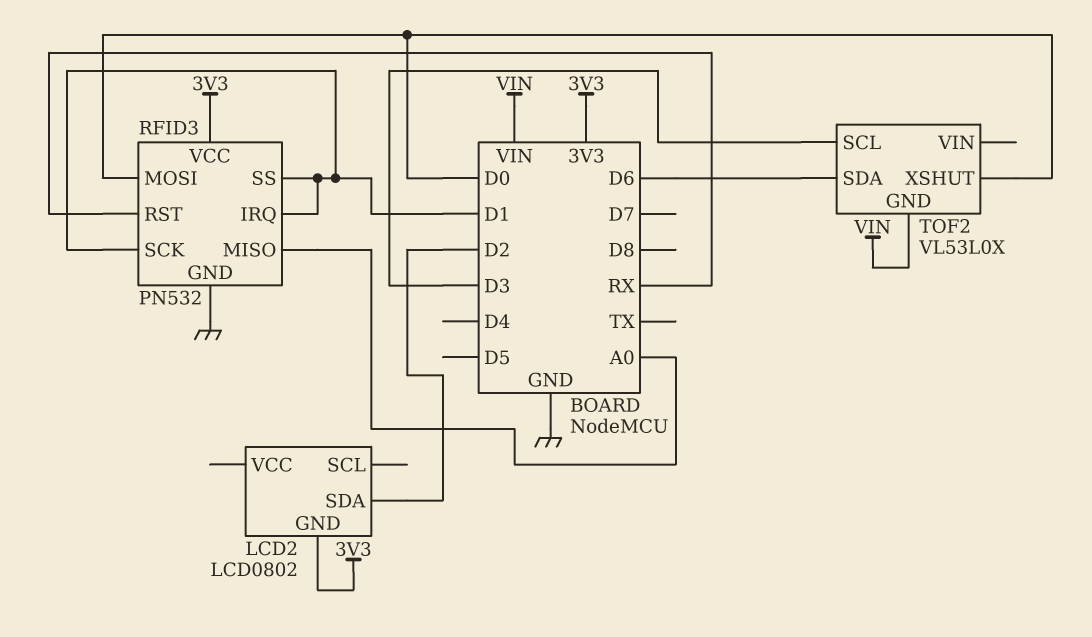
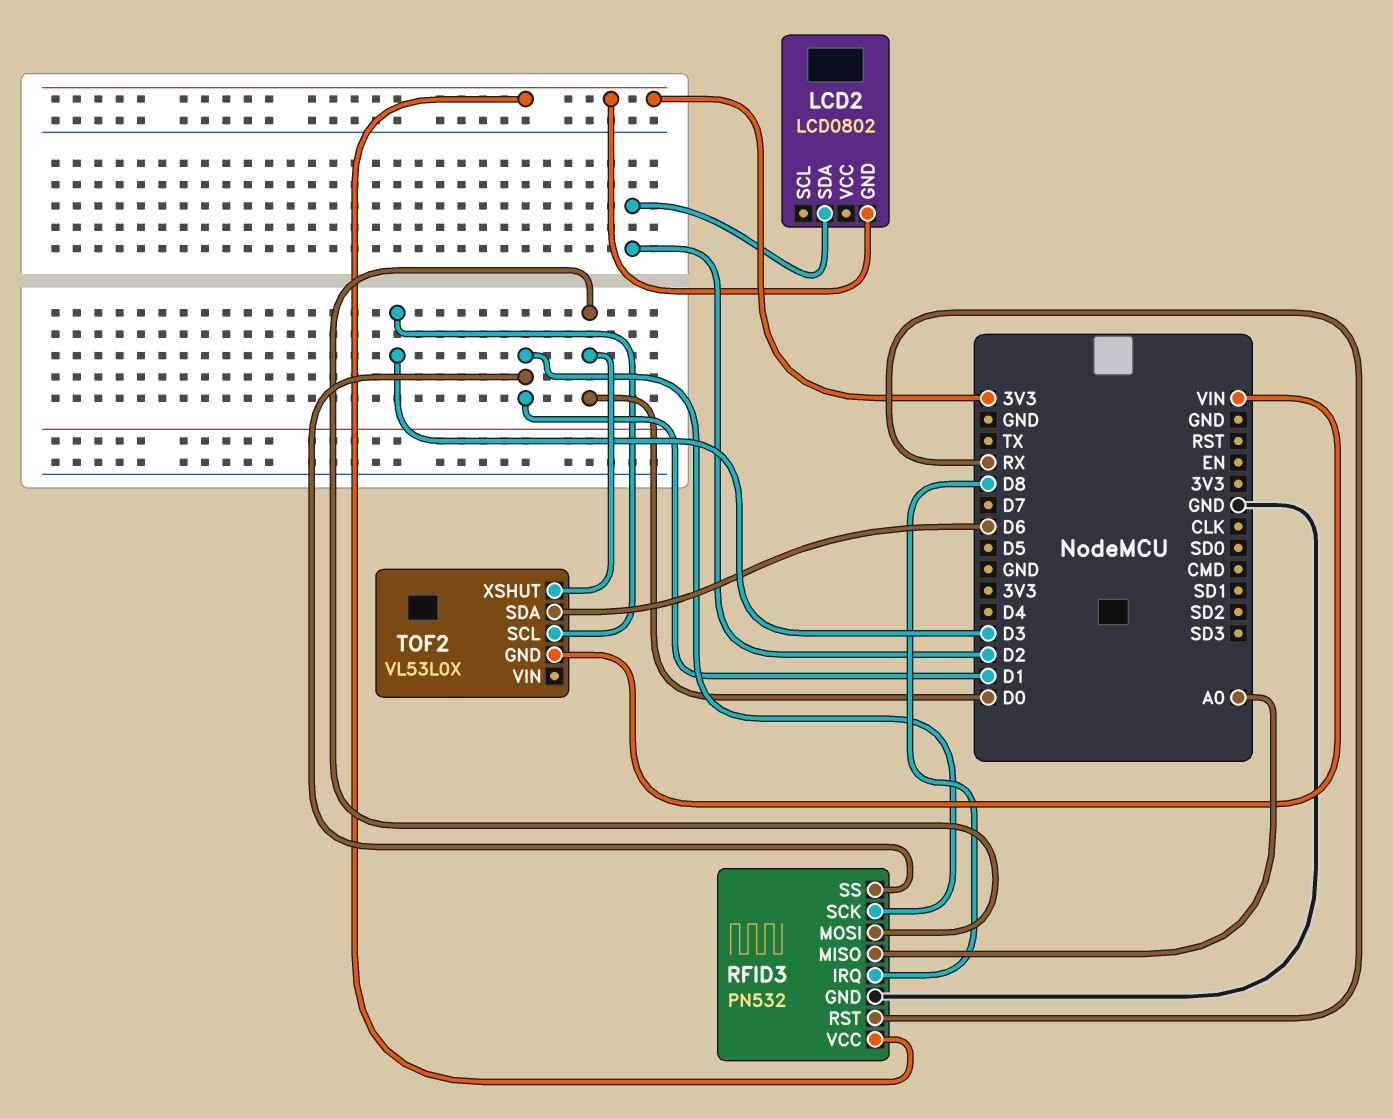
RFID3 pin IRQ: D1 -> D8

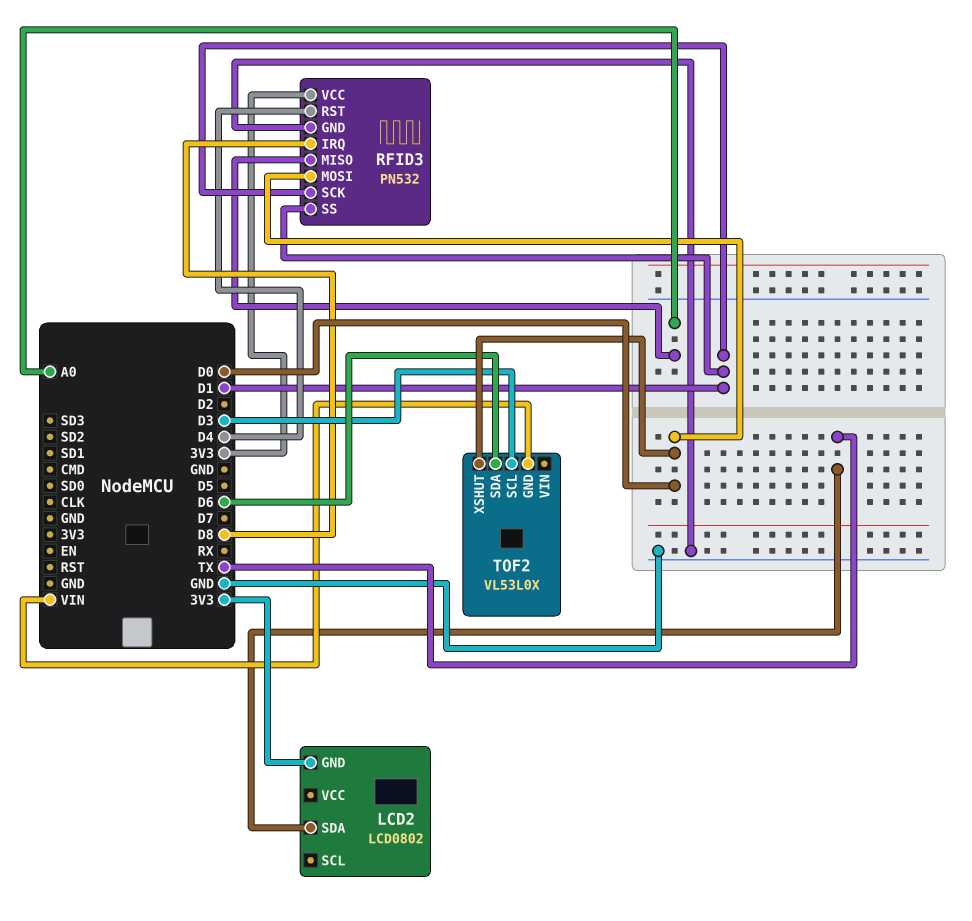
LCD2 pin SDA: D2 -> TX
RFID3 pin RST: RX -> D4

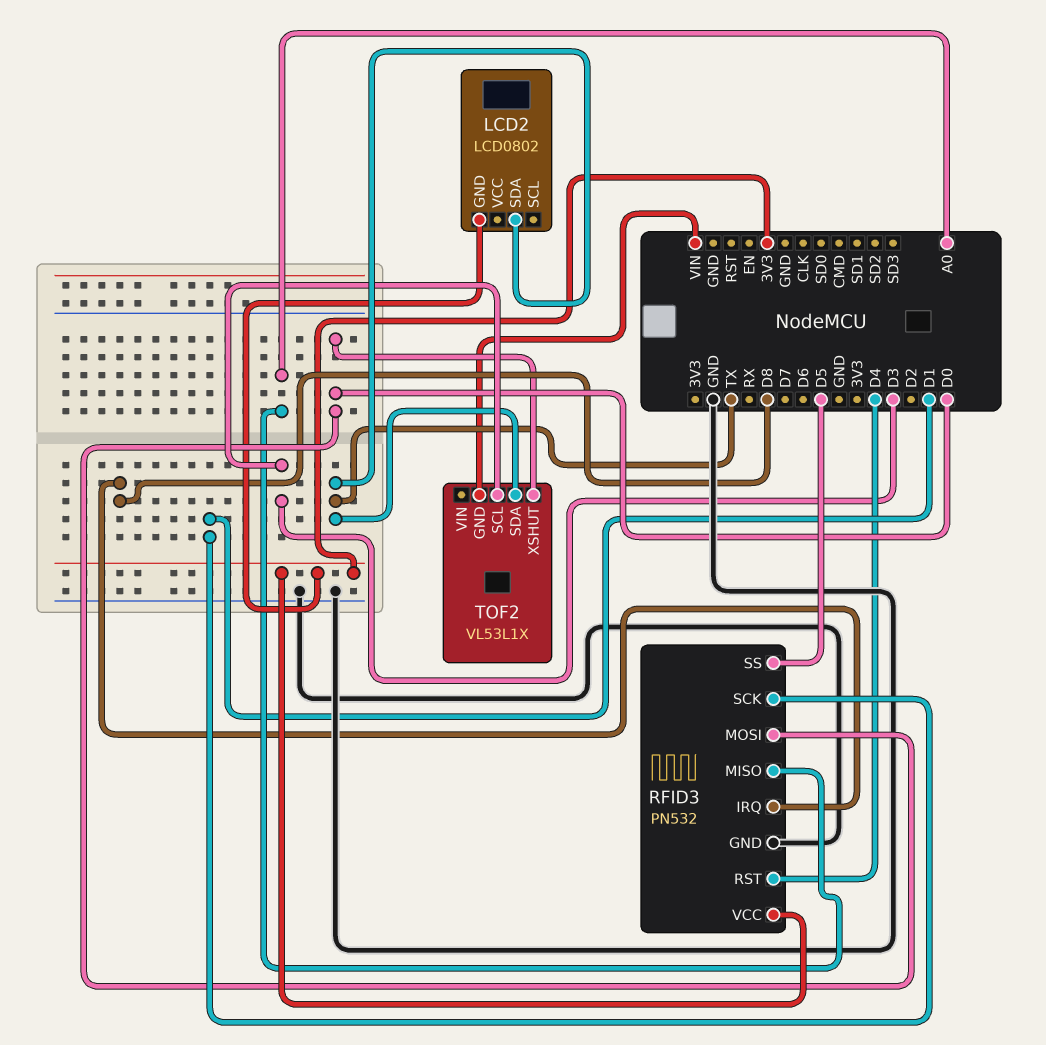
RFID3 pin SS: D1 -> D5
TOF2: VL53L0X -> VL53L1X
TOF2 pin SDA: D6 -> TX

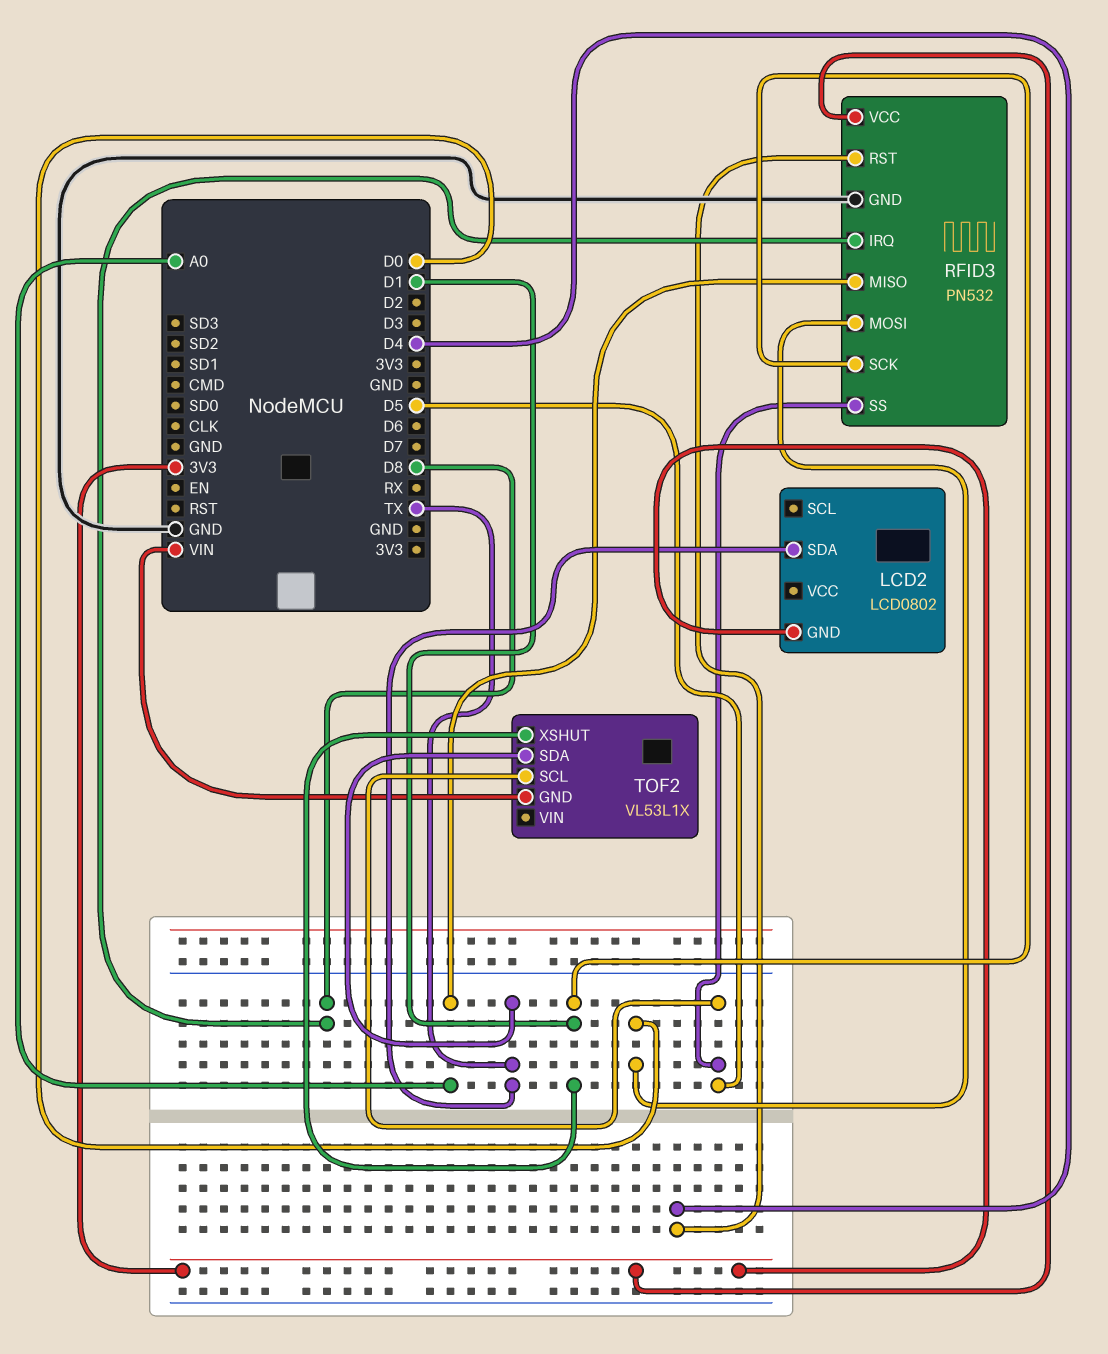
TOF2 pin SCL: D3 -> D5
TOF2 pin XSHUT: D0 -> D1

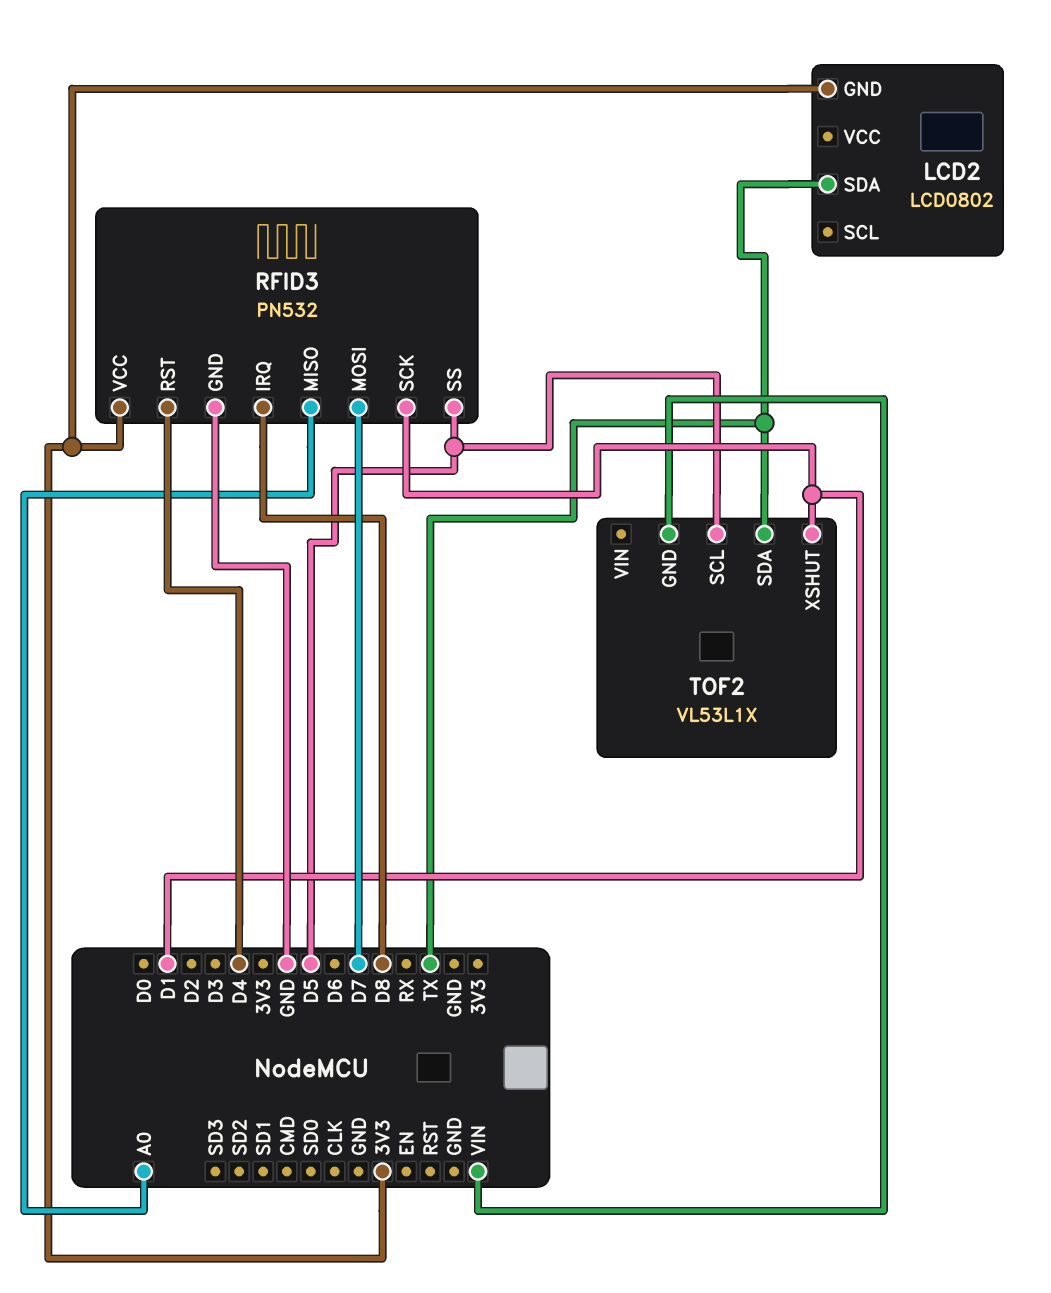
RFID3 pin MOSI: D0 -> D7

